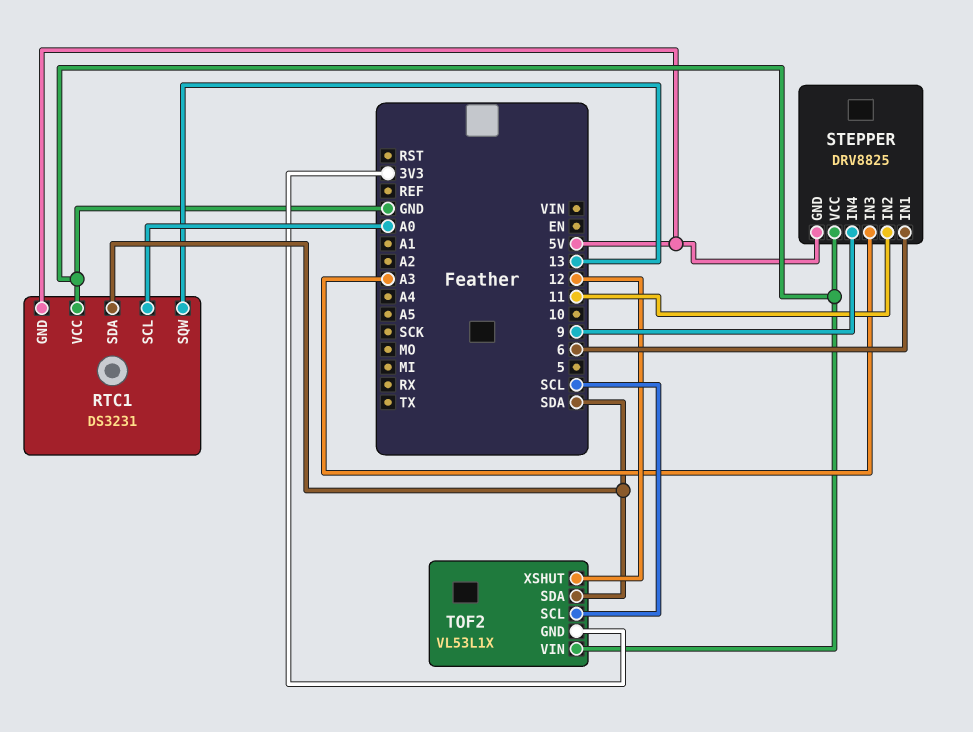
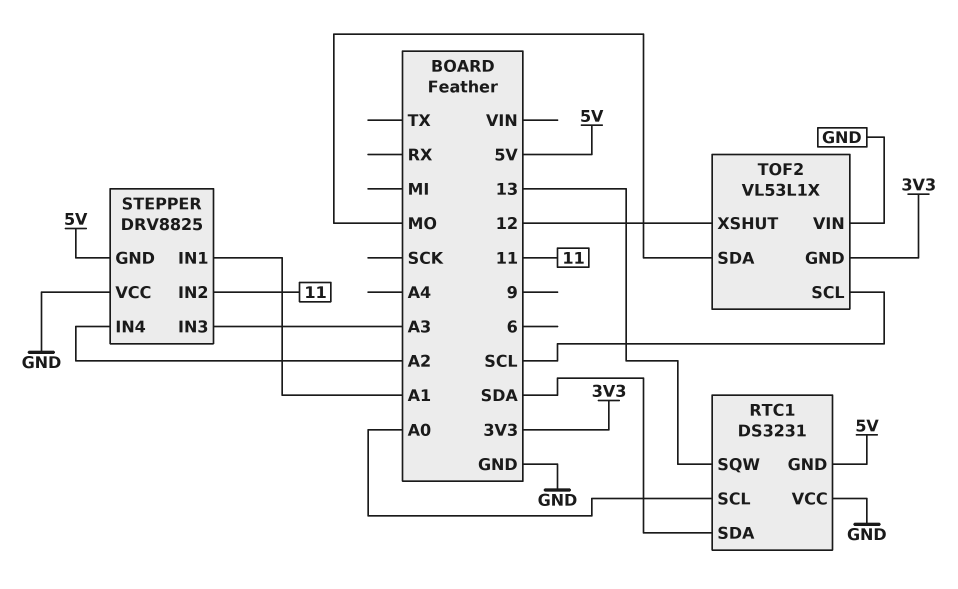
STEPPER pin IN1: 6 -> A1
STEPPER pin IN4: 9 -> A2
TOF2 pin SDA: SDA -> MO

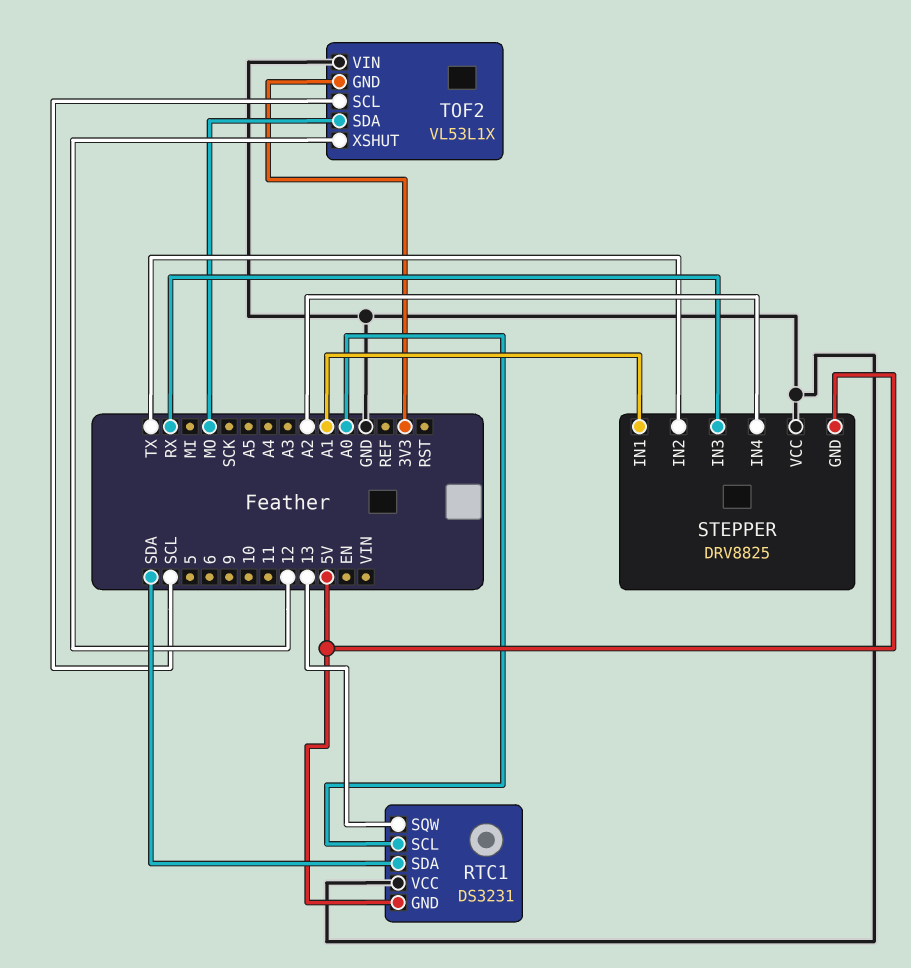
STEPPER pin IN2: 11 -> TX
STEPPER pin IN3: A3 -> RX

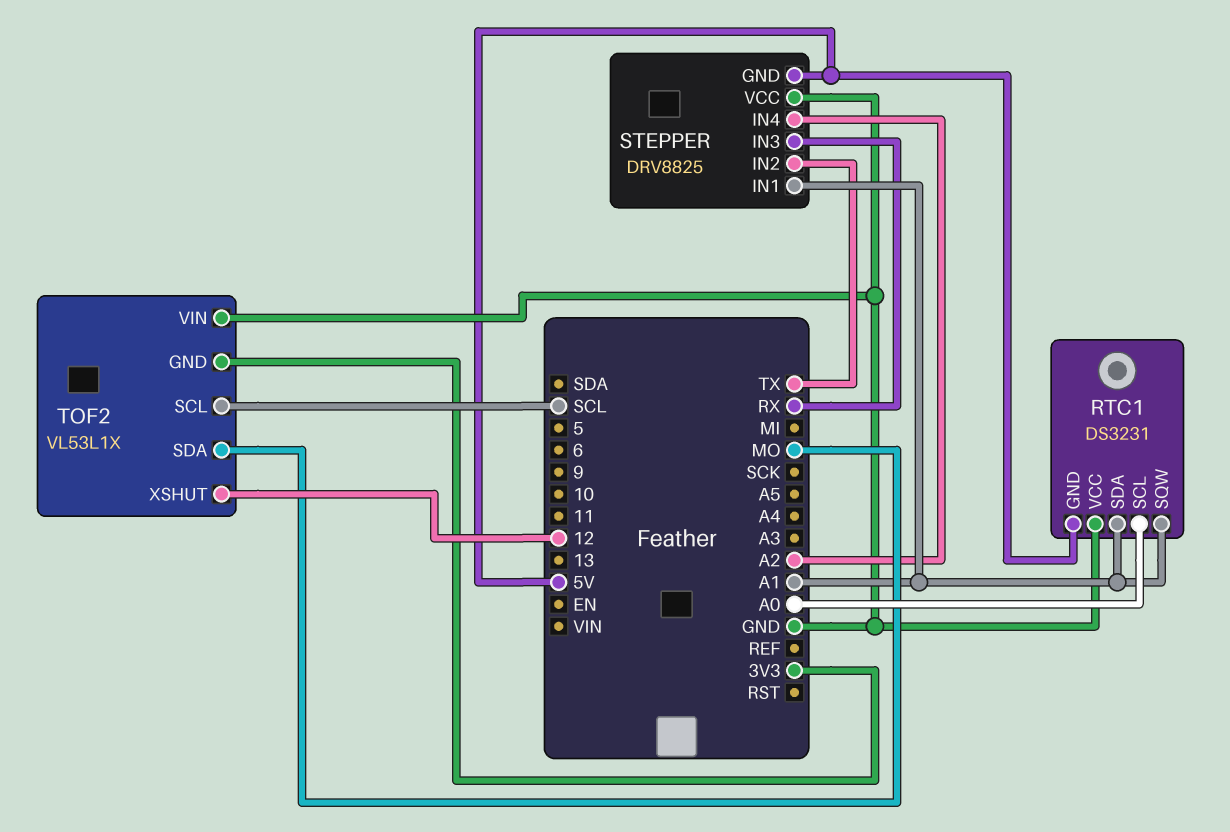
RTC1 pin SDA: SDA -> A1
RTC1 pin SQW: 13 -> A1

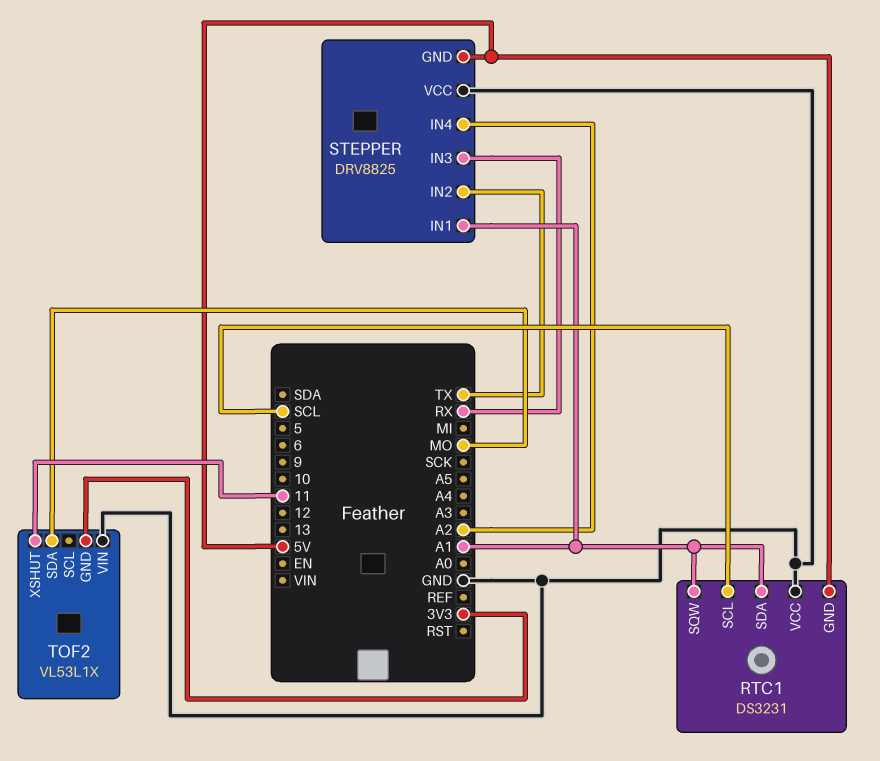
RTC1 pin SCL: A0 -> SCL
TOF2 pin SCL: SCL -> none
TOF2 pin XSHUT: 12 -> 11

